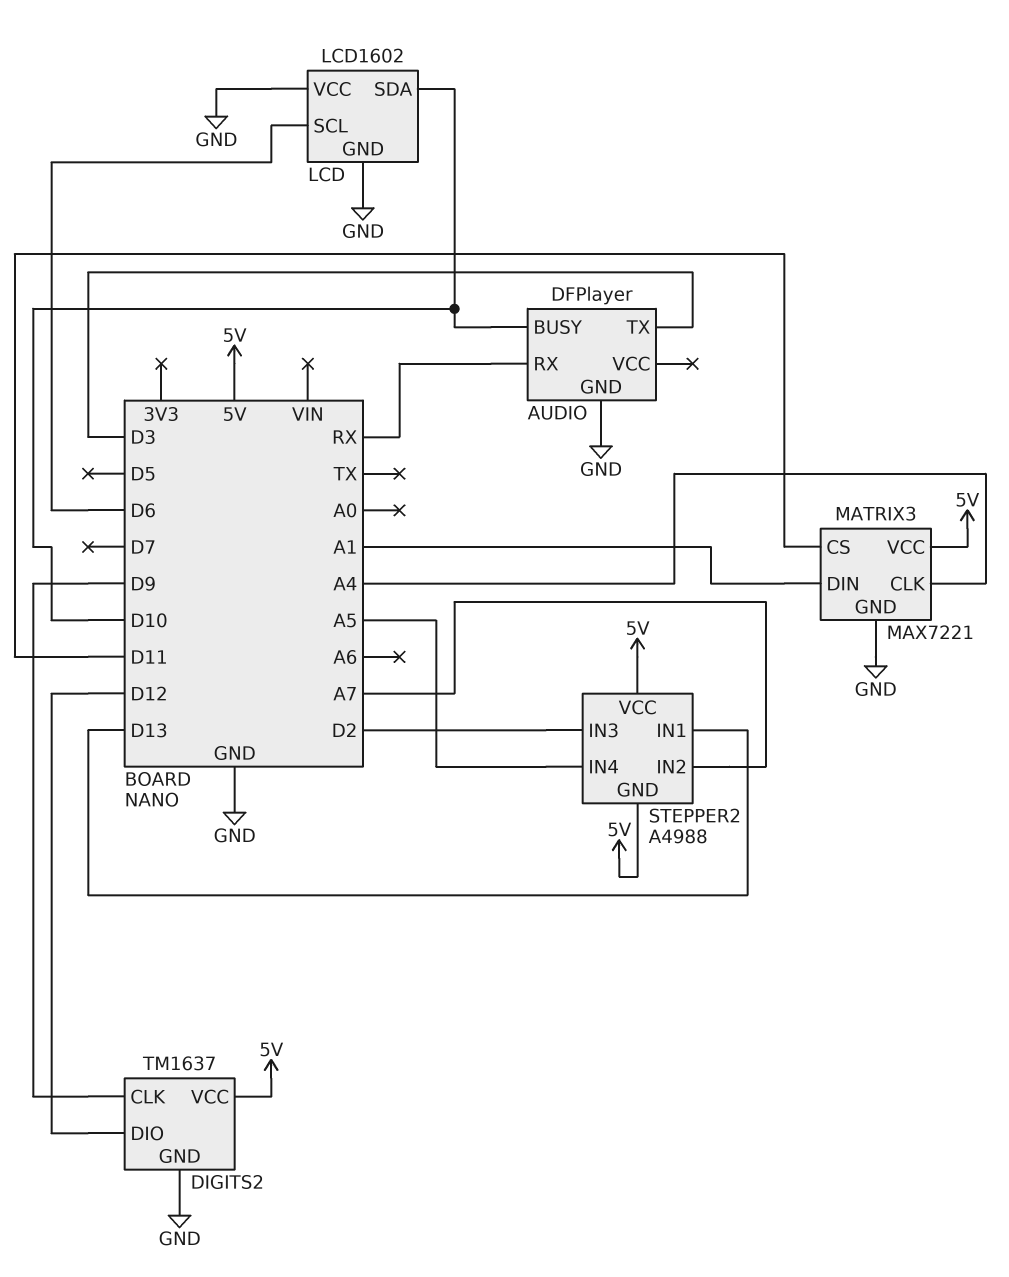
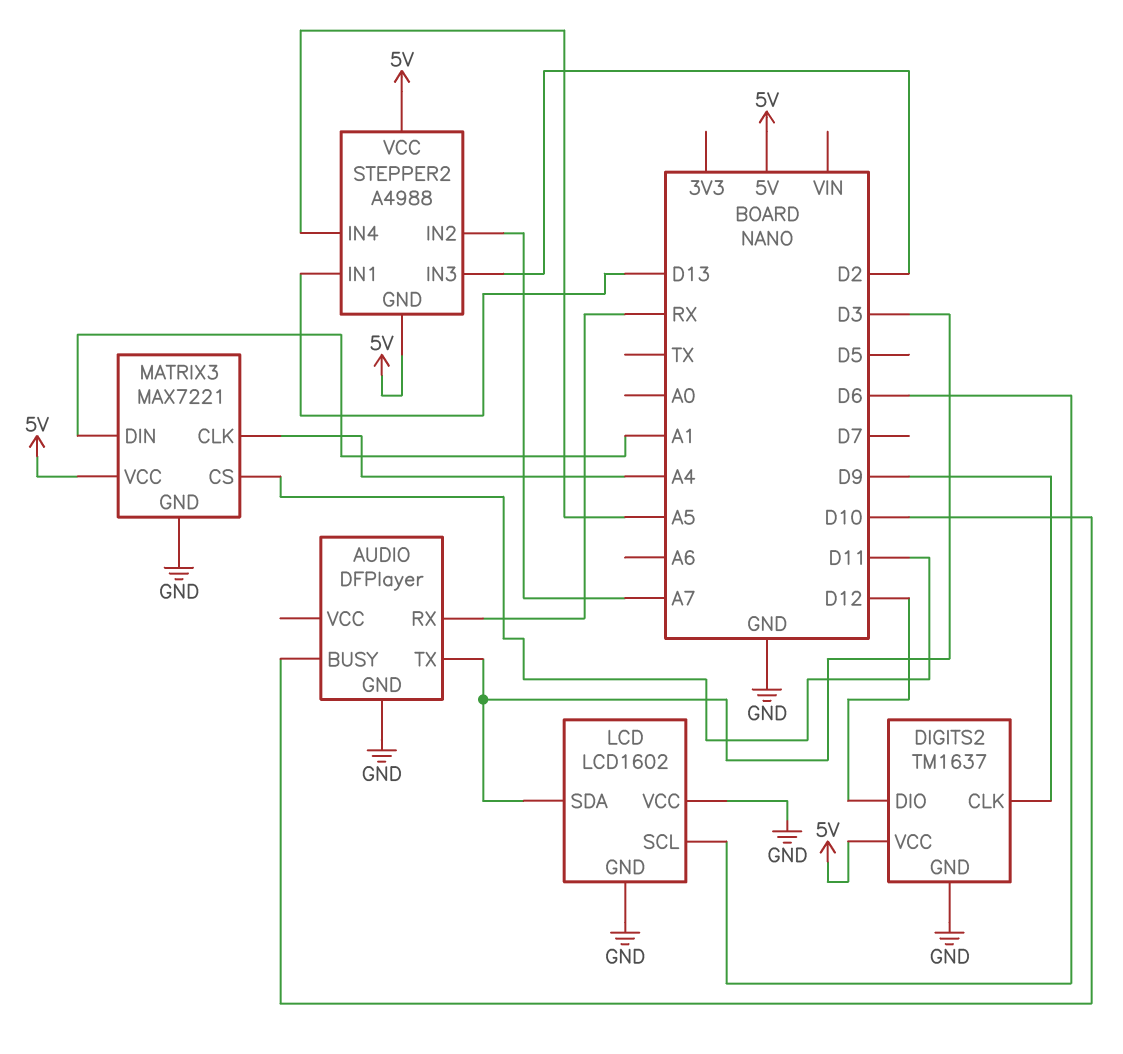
LCD pin SDA: D10 -> D3

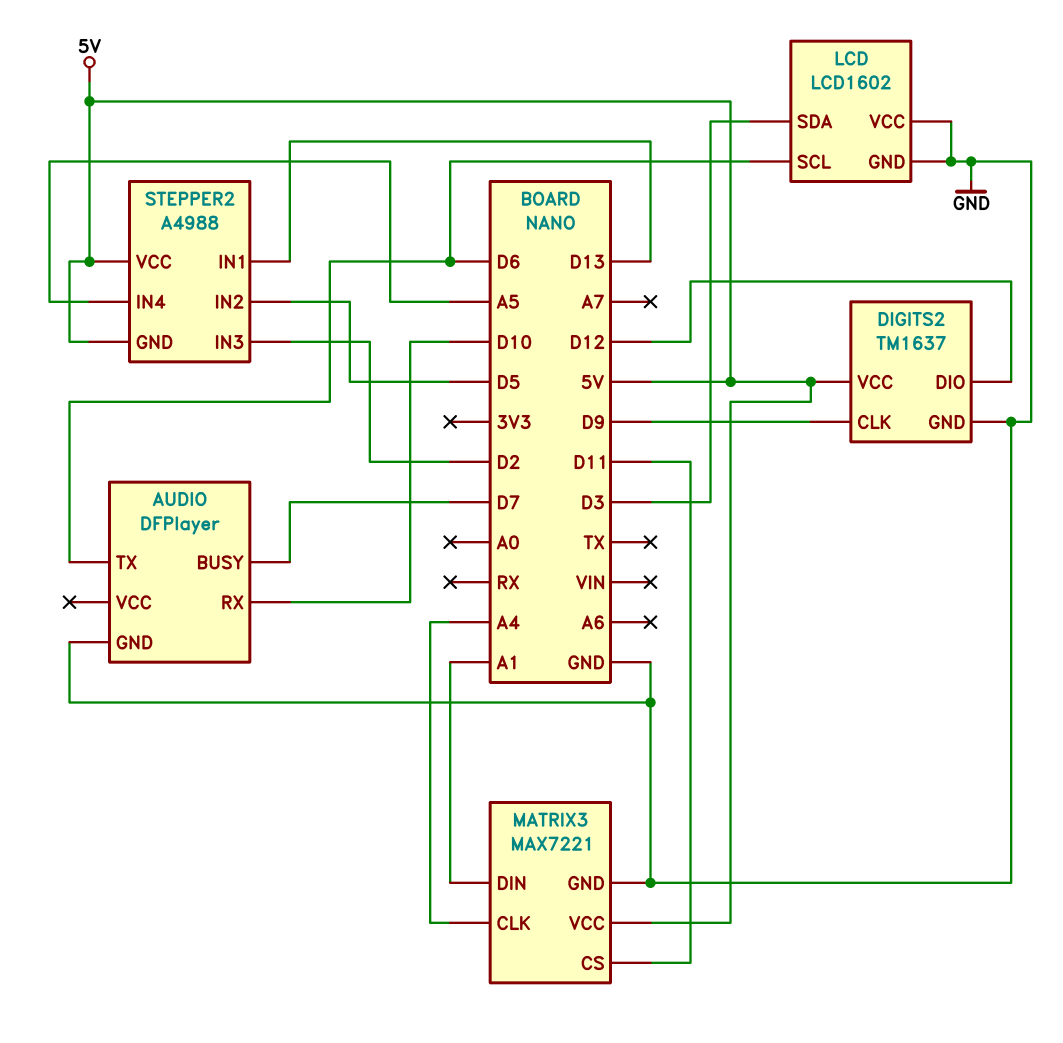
AUDIO pin BUSY: D10 -> D7
AUDIO pin RX: RX -> D10
AUDIO pin TX: D3 -> D6
STEPPER2 pin IN2: A7 -> D5

